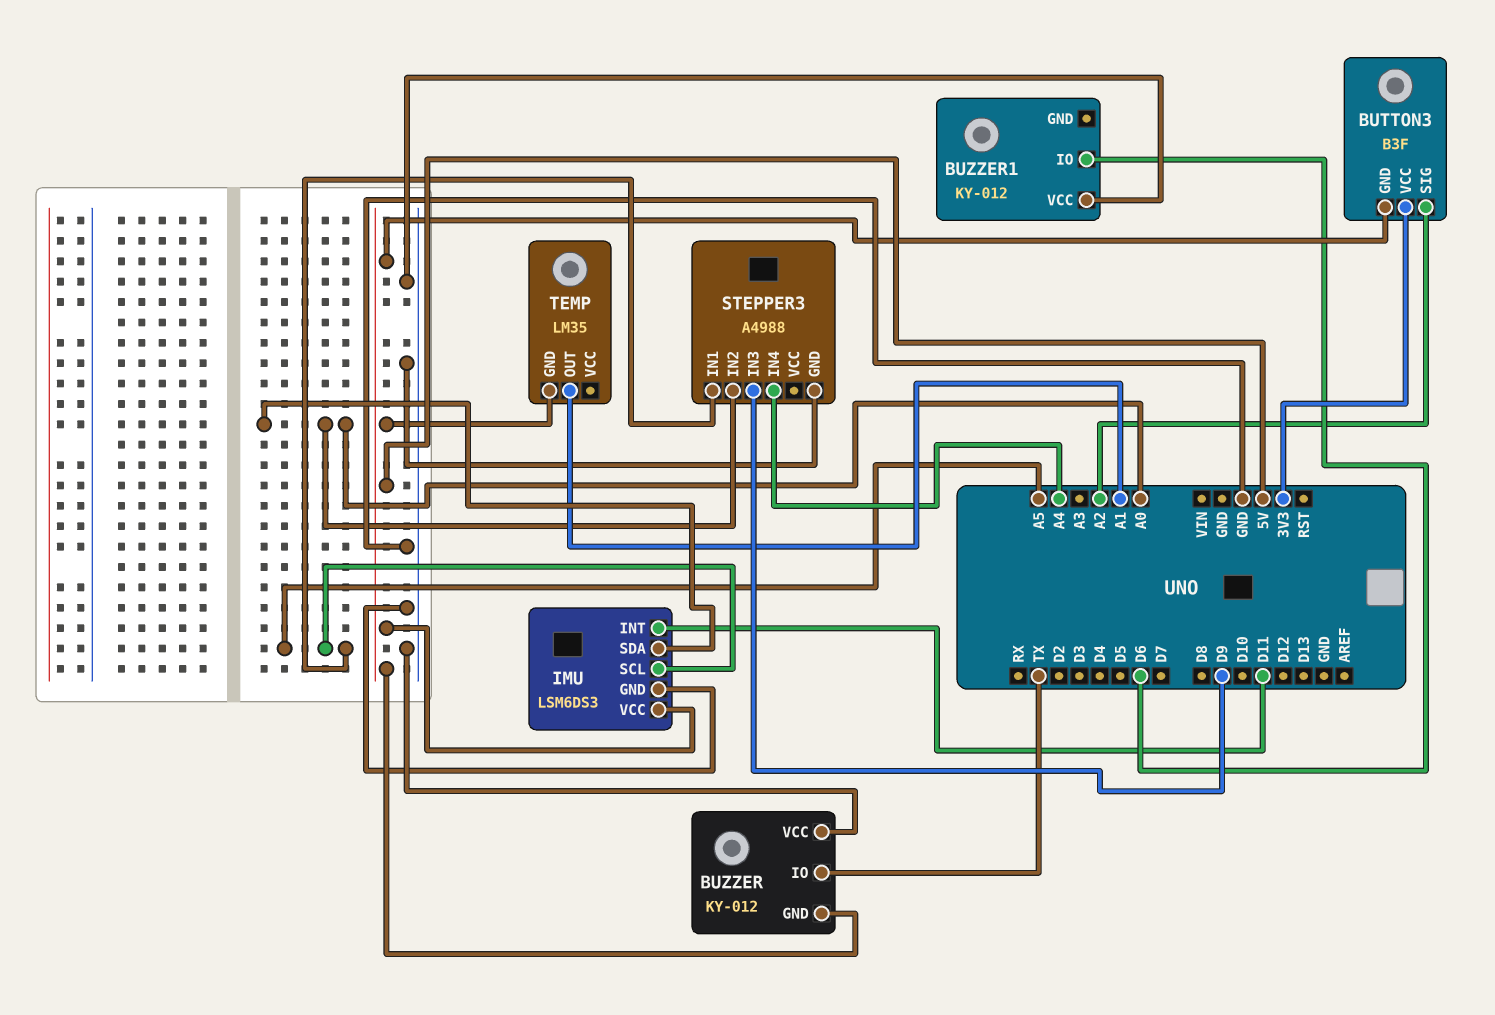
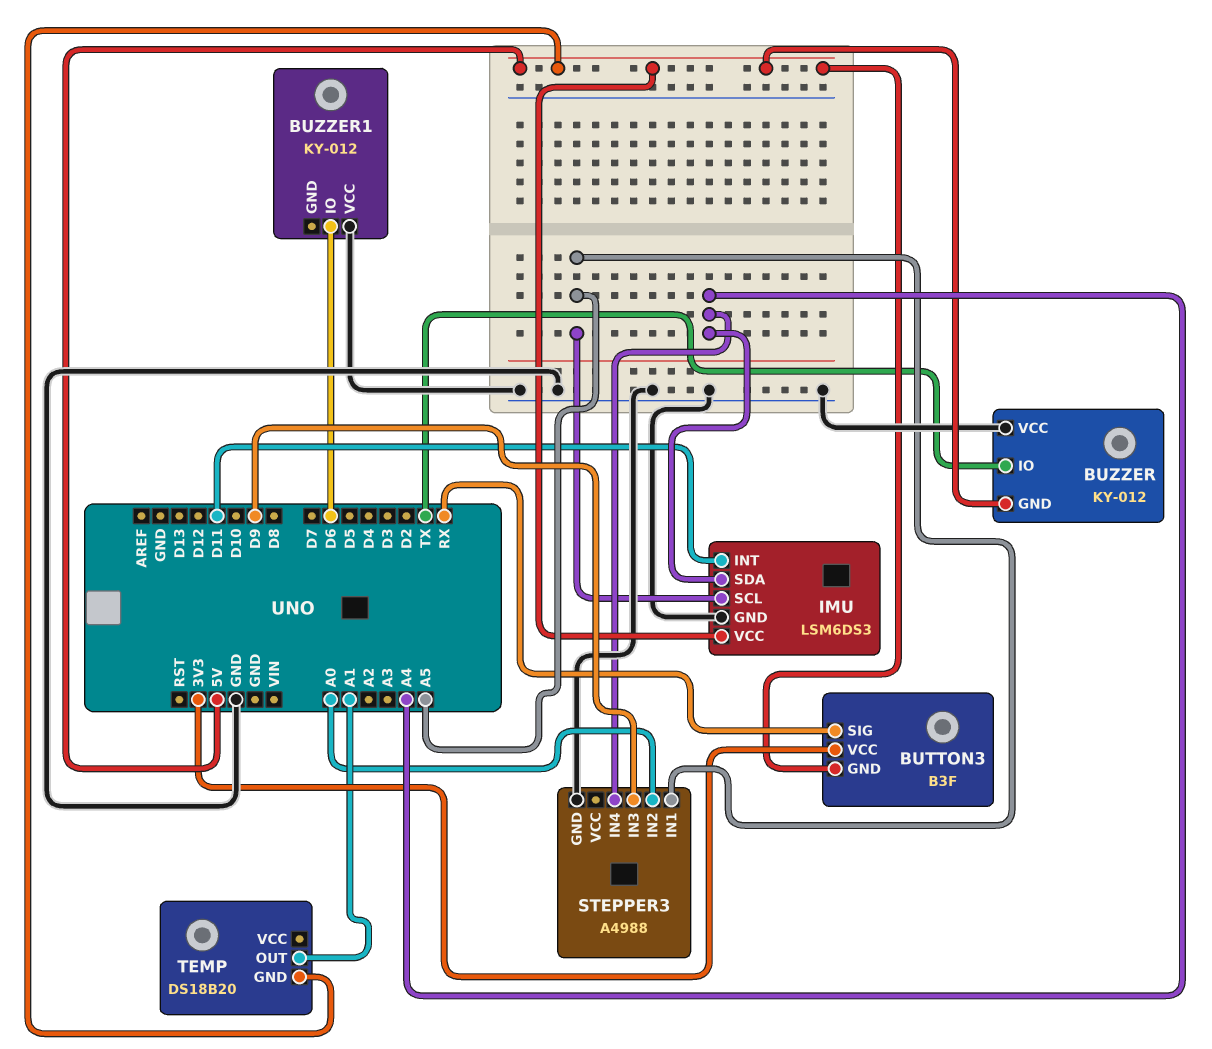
BUTTON3 pin SIG: A2 -> RX
IMU pin SDA: A0 -> A4
TEMP: LM35 -> DS18B20

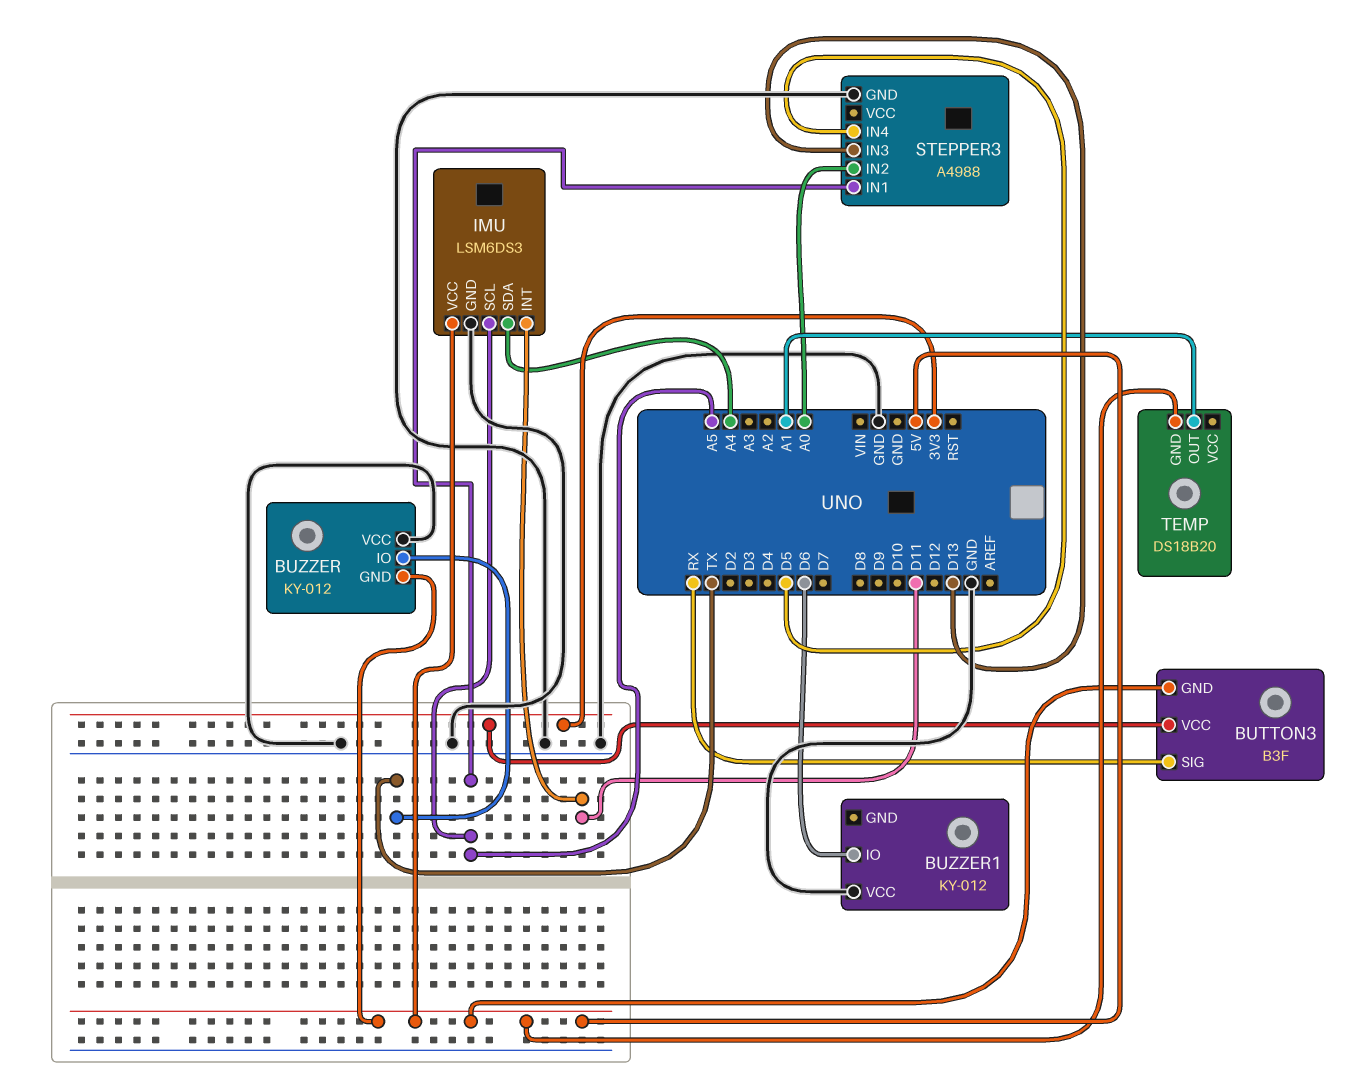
STEPPER3 pin IN3: D9 -> D13
STEPPER3 pin IN4: A4 -> D5

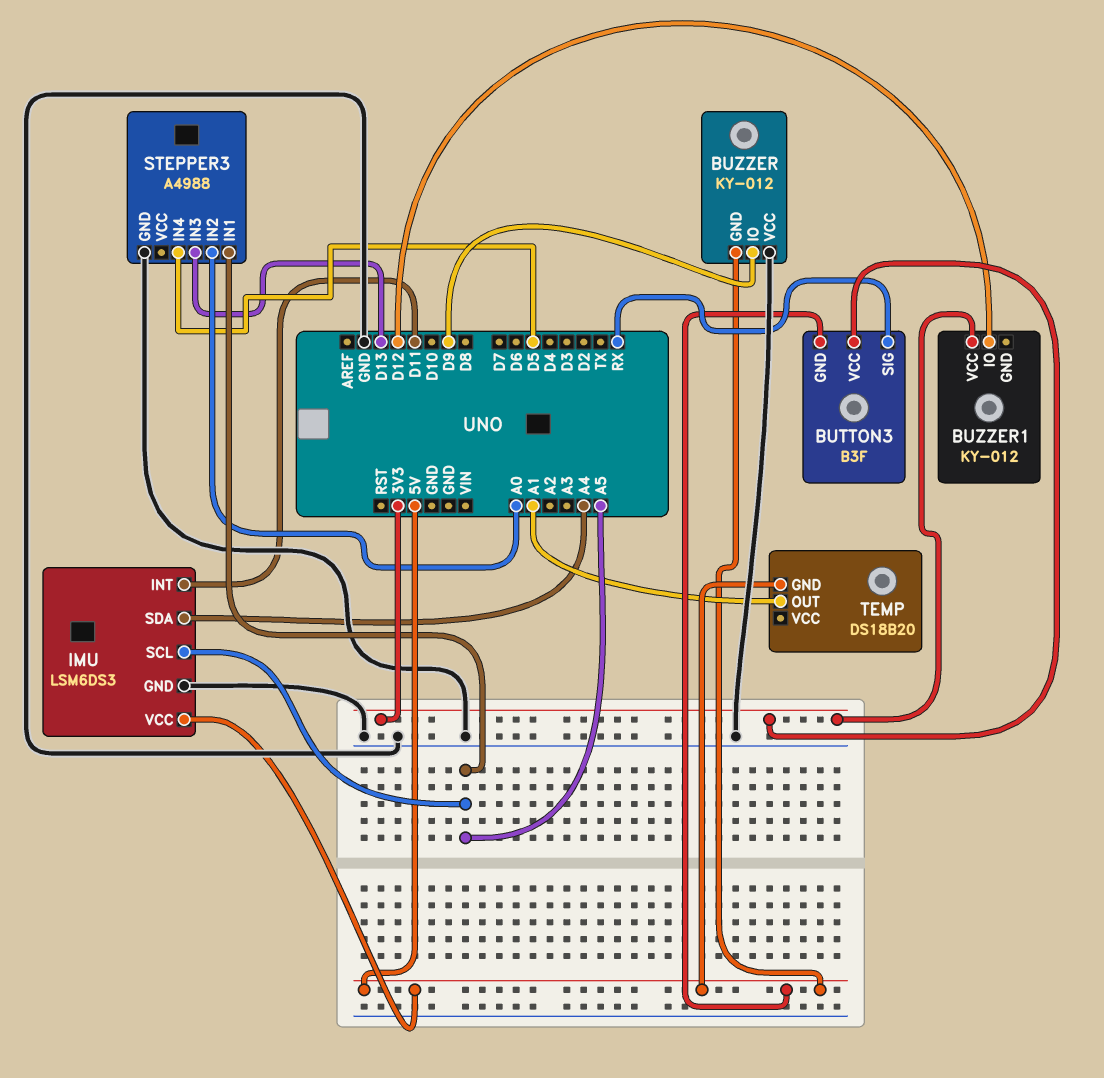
BUZZER pin IO: TX -> D9
BUZZER1 pin IO: D6 -> D12
BUZZER1 pin VCC: GND -> 3V3

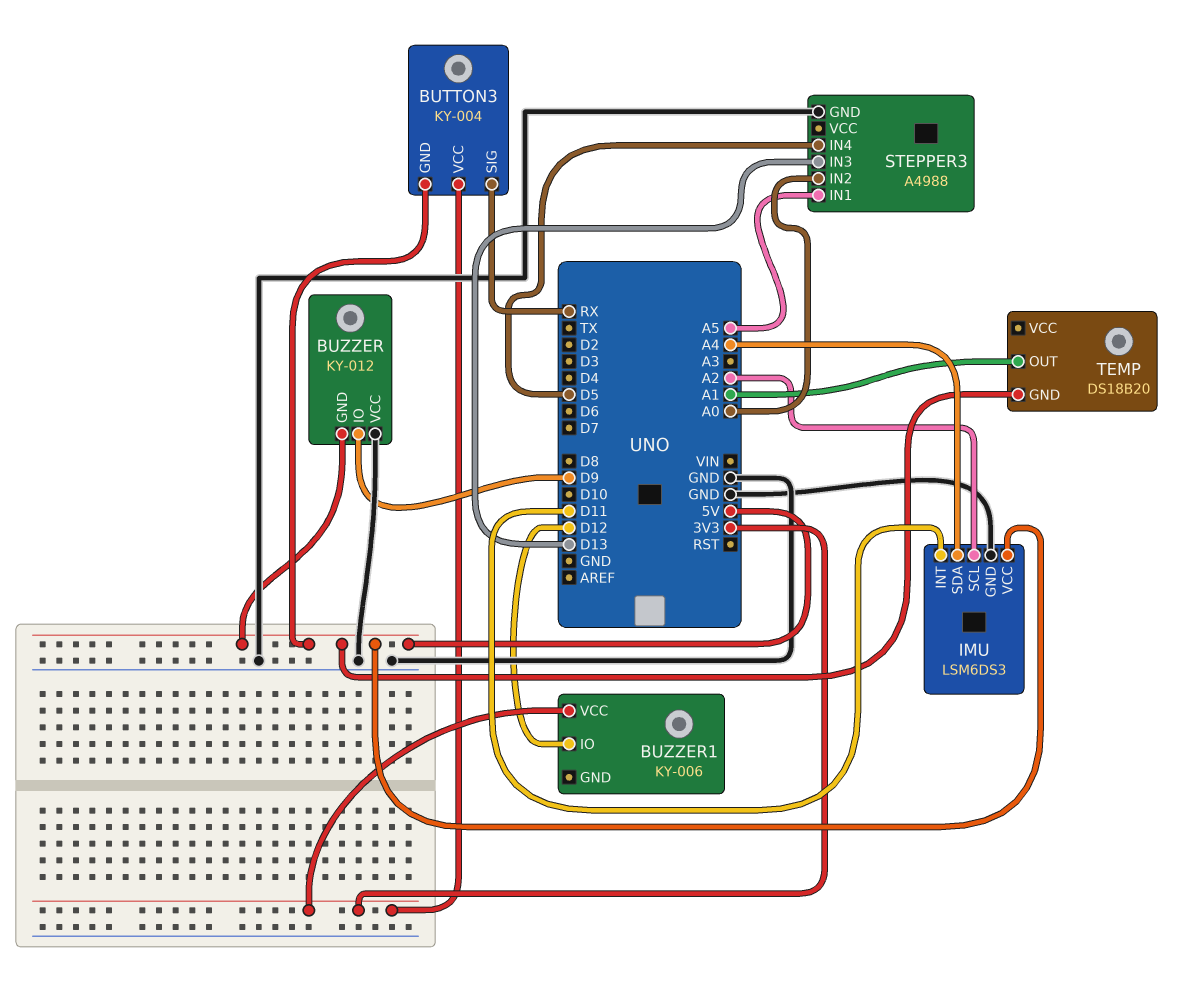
BUTTON3: B3F -> KY-004
BUZZER1: KY-012 -> KY-006
IMU pin SCL: A5 -> A2

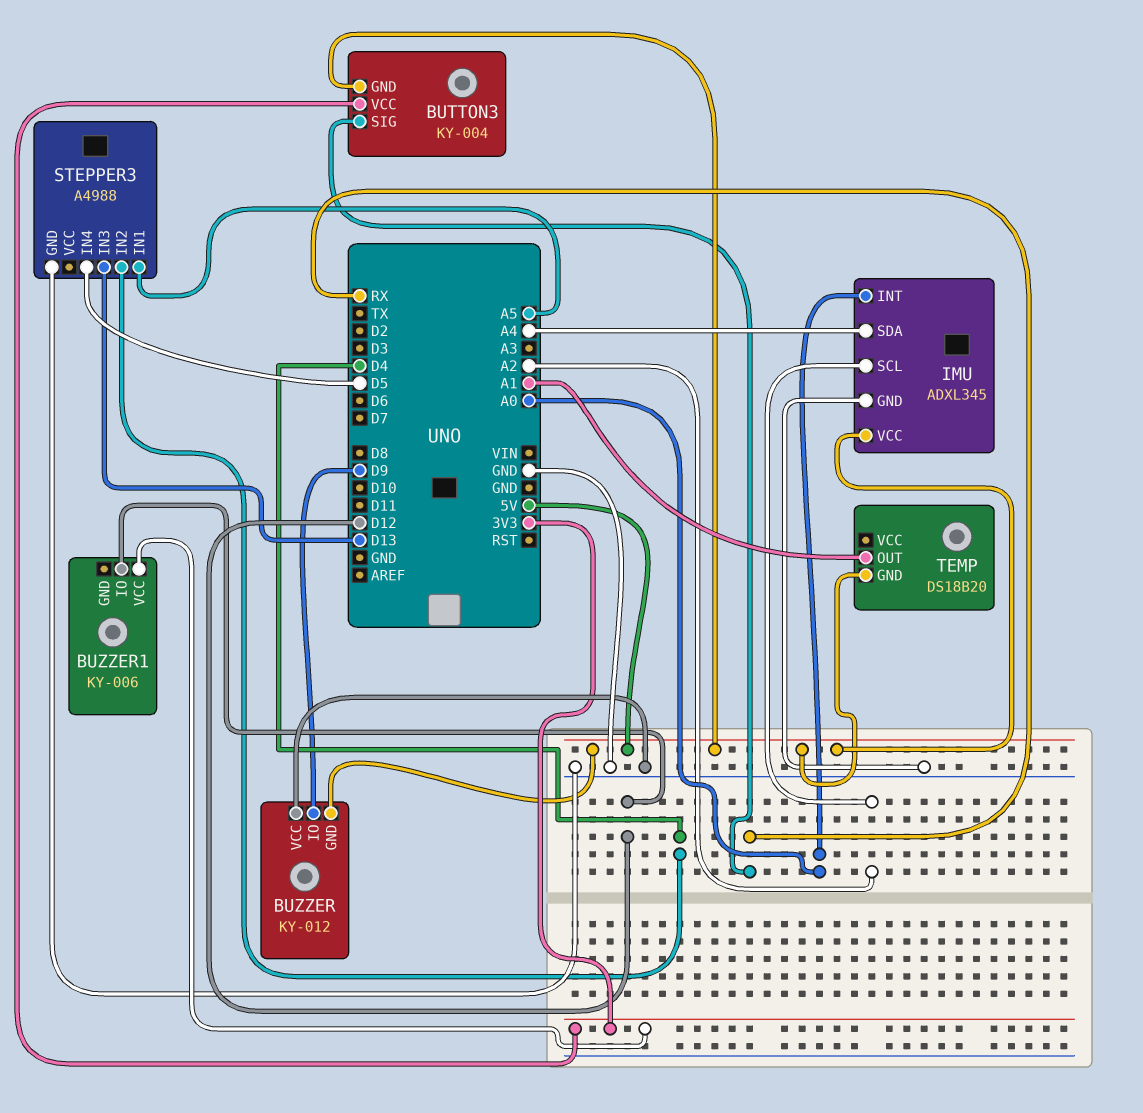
IMU: LSM6DS3 -> ADXL345
IMU pin INT: D11 -> A0
STEPPER3 pin IN2: A0 -> D4

